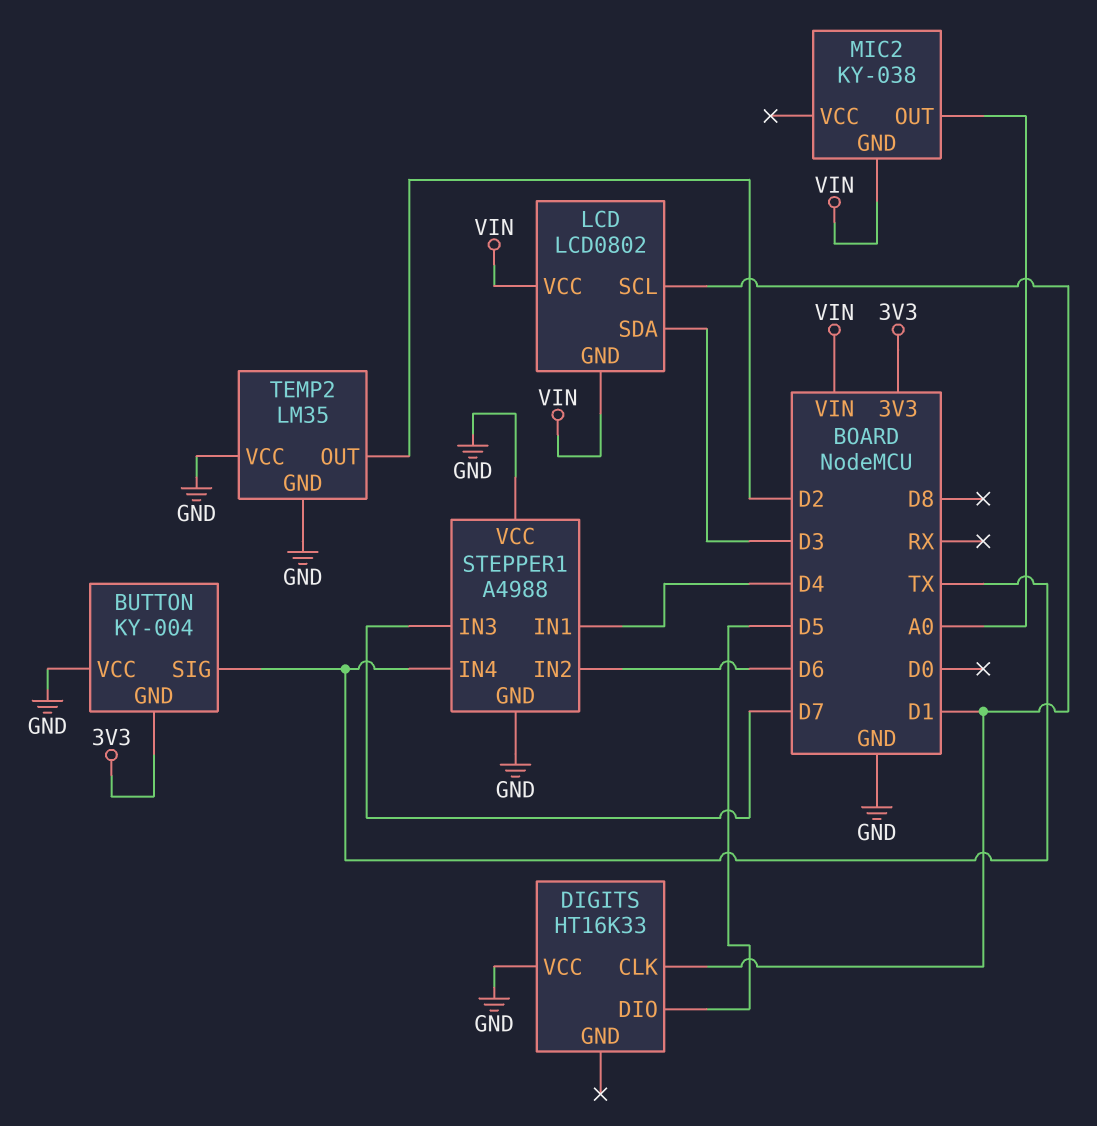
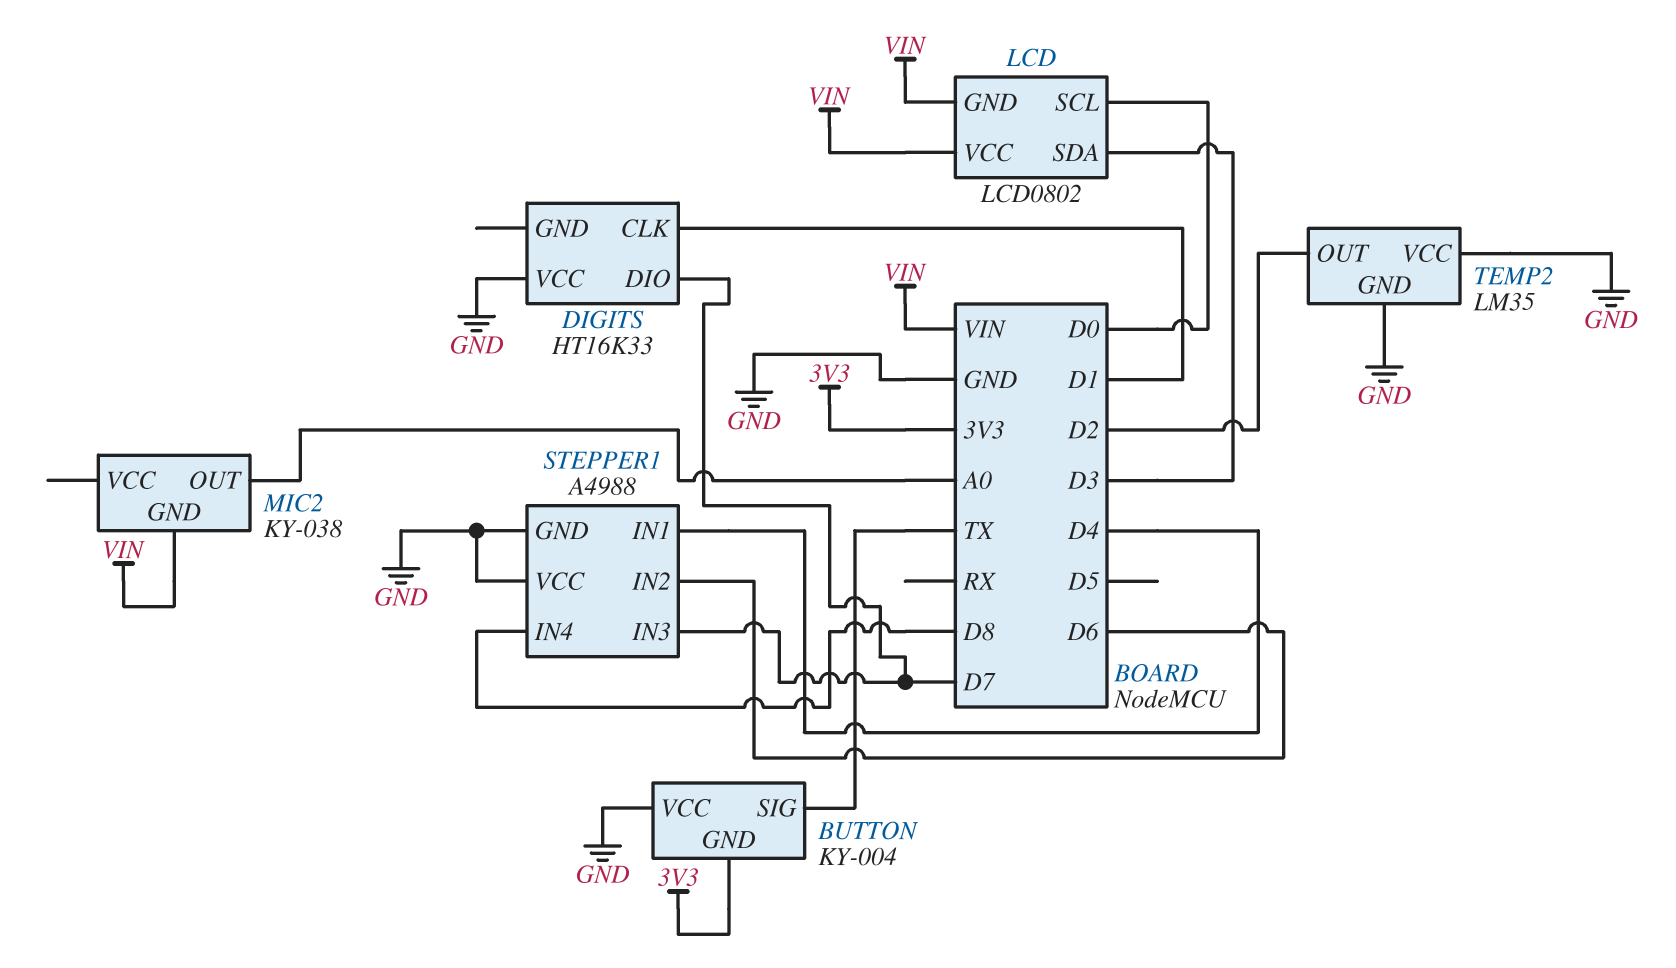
DIGITS pin DIO: D5 -> D7
LCD pin SCL: D1 -> D0
STEPPER1 pin IN4: TX -> D8

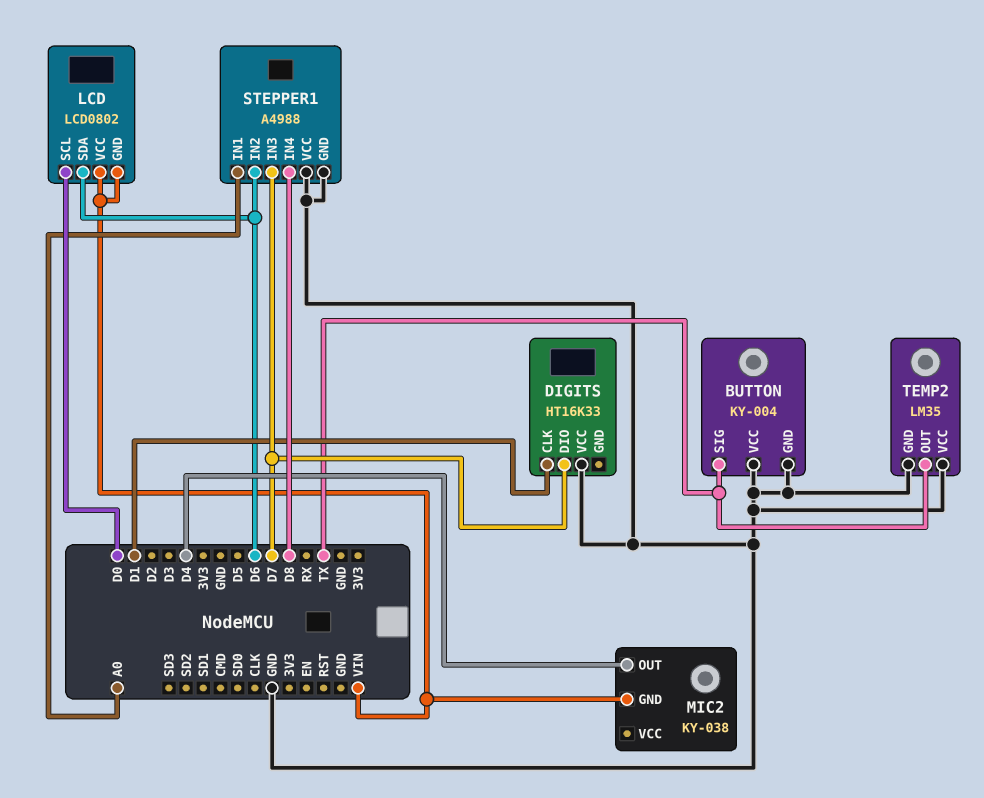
BUTTON pin GND: 3V3 -> GND
LCD pin SDA: D3 -> D6
MIC2 pin OUT: A0 -> D4
STEPPER1 pin IN1: D4 -> A0
TEMP2 pin OUT: D2 -> TX

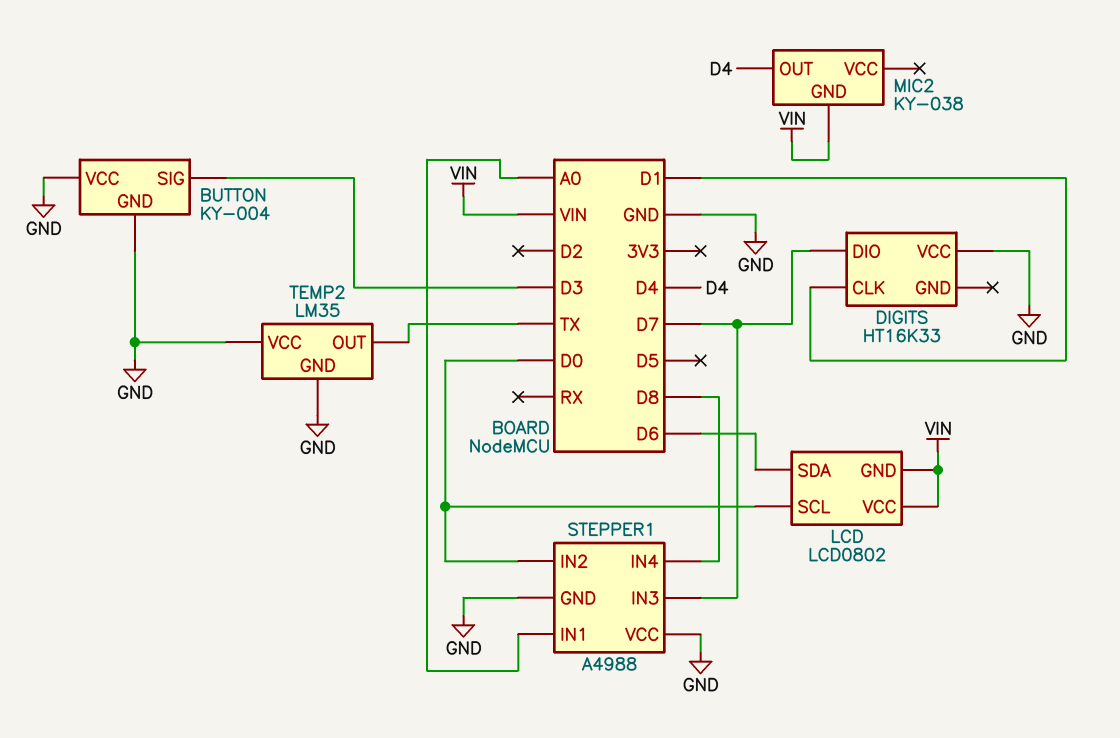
BUTTON pin SIG: TX -> D3
STEPPER1 pin IN2: D6 -> D0

